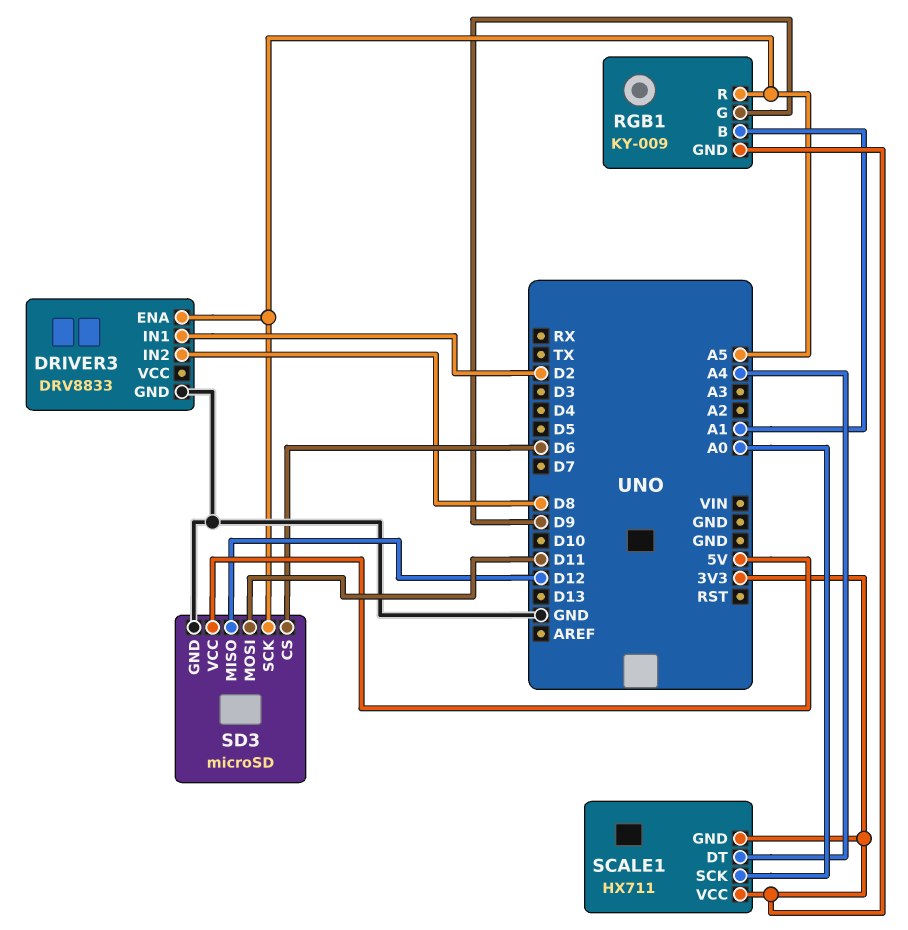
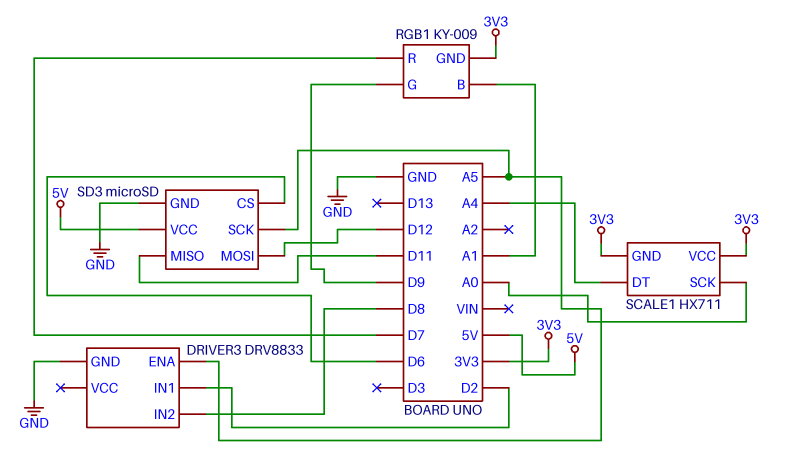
RGB1 pin R: A5 -> D7
SD3 pin MISO: D12 -> D11
SD3 pin MOSI: D11 -> D12

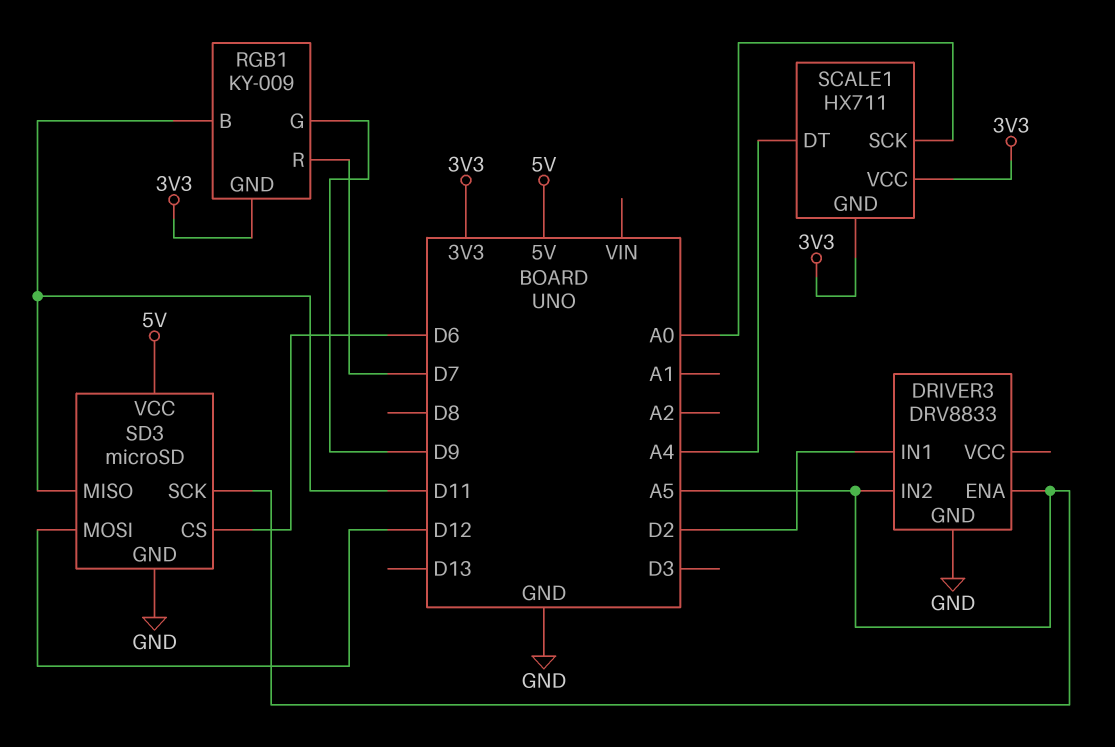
DRIVER3 pin IN2: D8 -> A5
RGB1 pin B: A1 -> D11

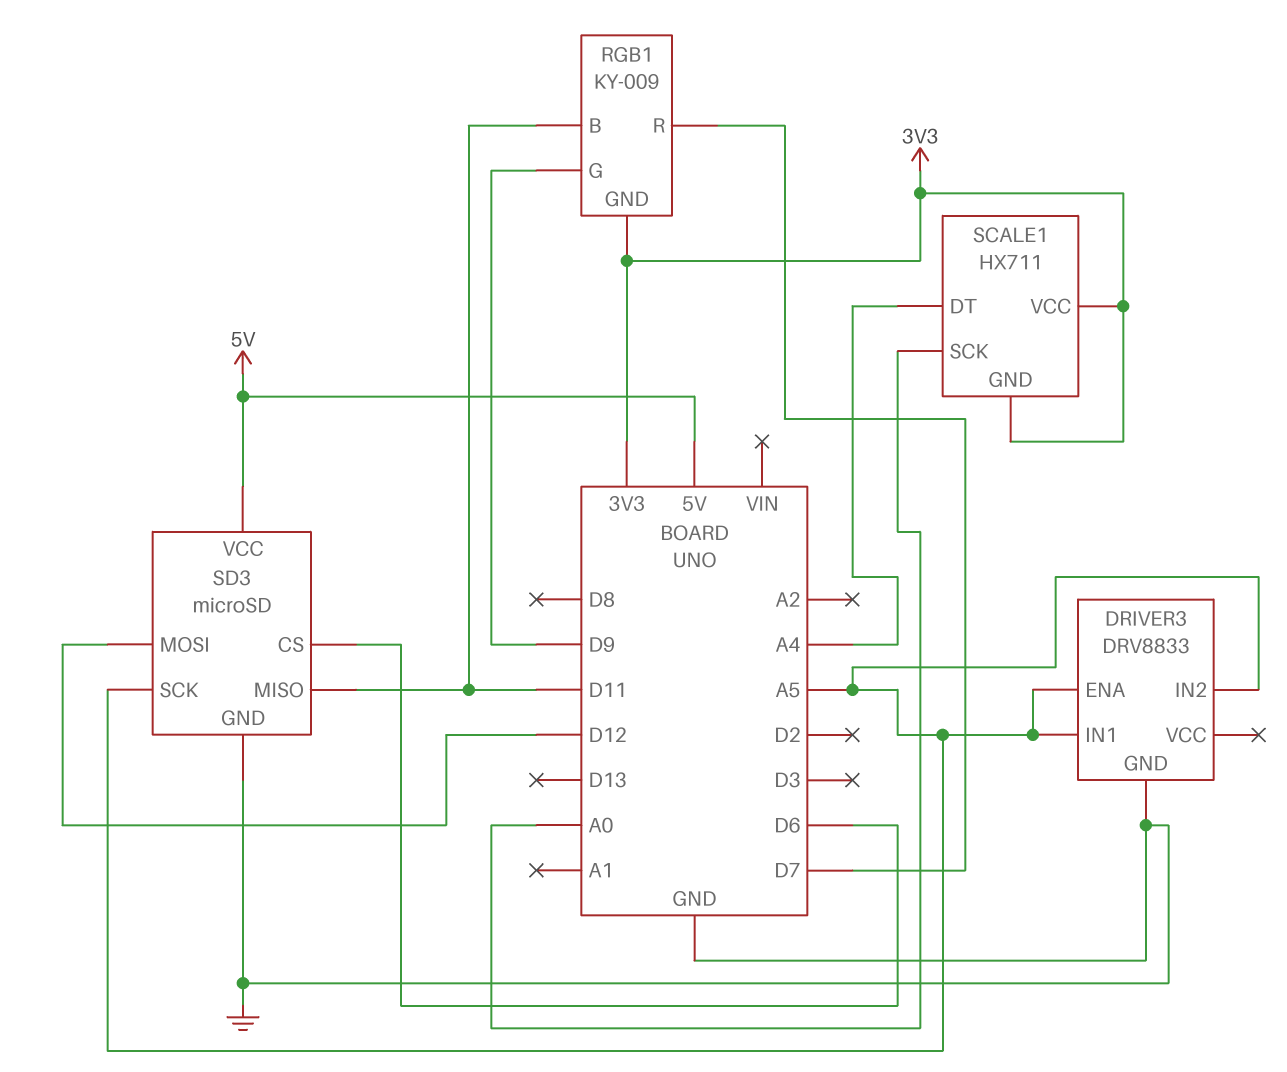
DRIVER3 pin IN1: D2 -> A5

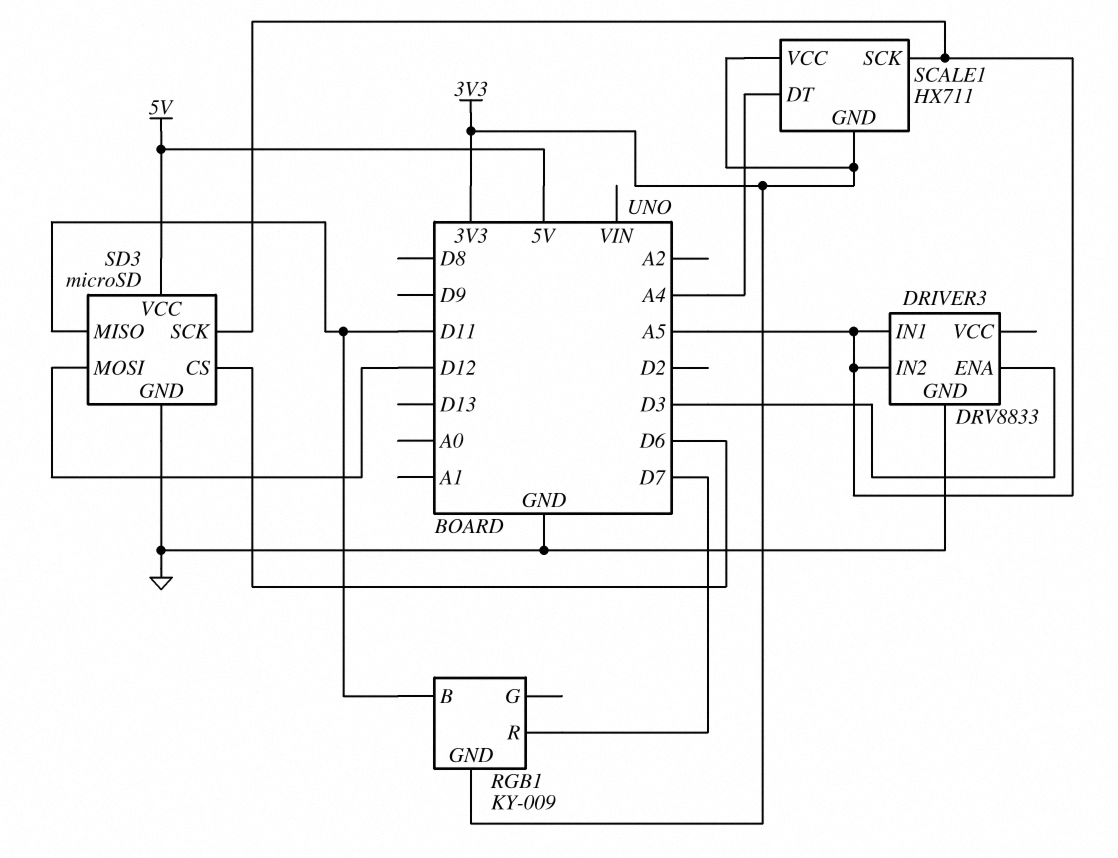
DRIVER3 pin ENA: A5 -> D3
RGB1 pin G: D9 -> none
SCALE1 pin SCK: A0 -> A5

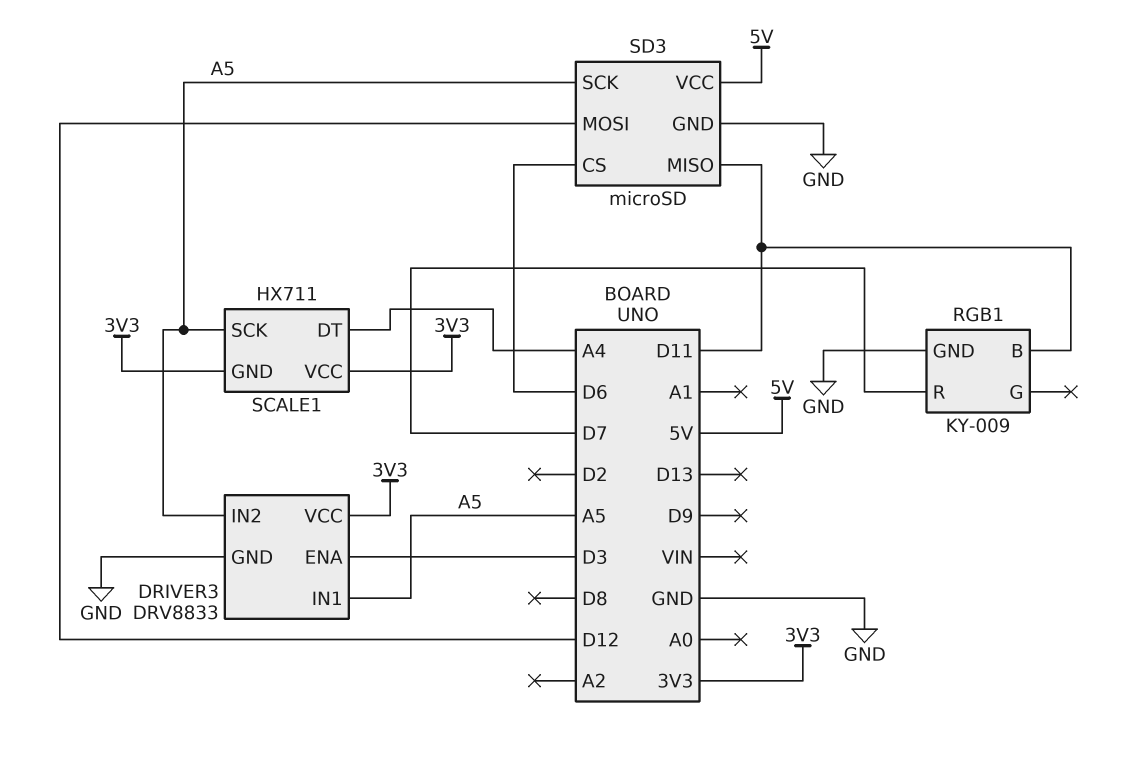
DRIVER3 pin VCC: none -> 3V3
RGB1 pin GND: 3V3 -> GND

